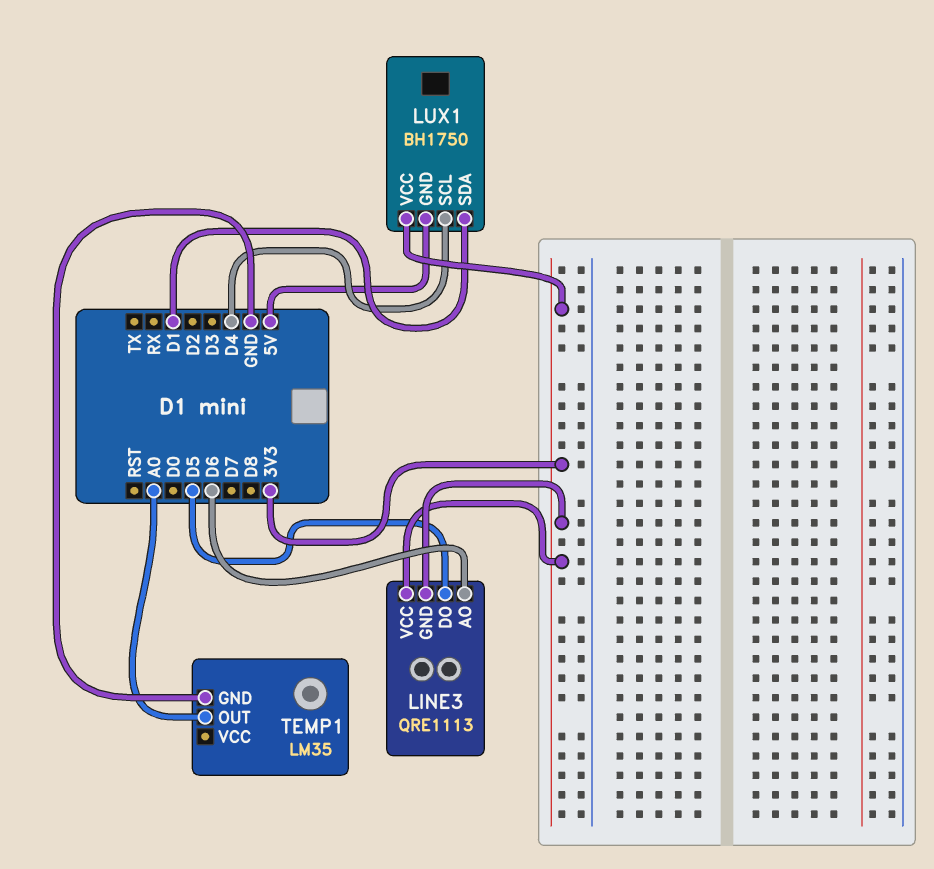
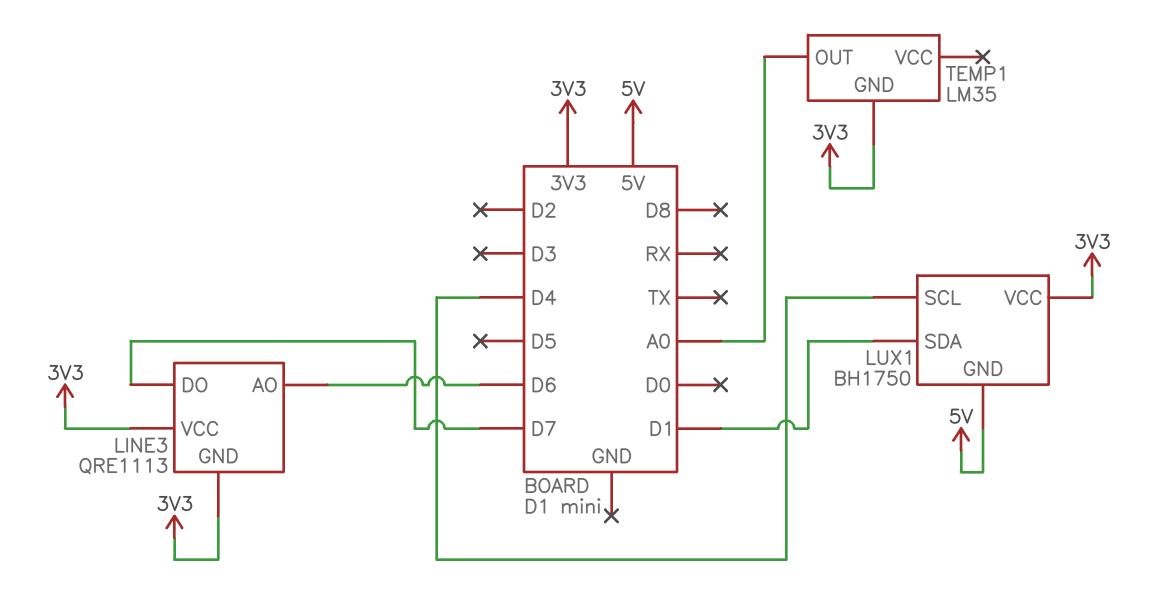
LINE3 pin DO: D5 -> D7
TEMP1 pin GND: GND -> 3V3

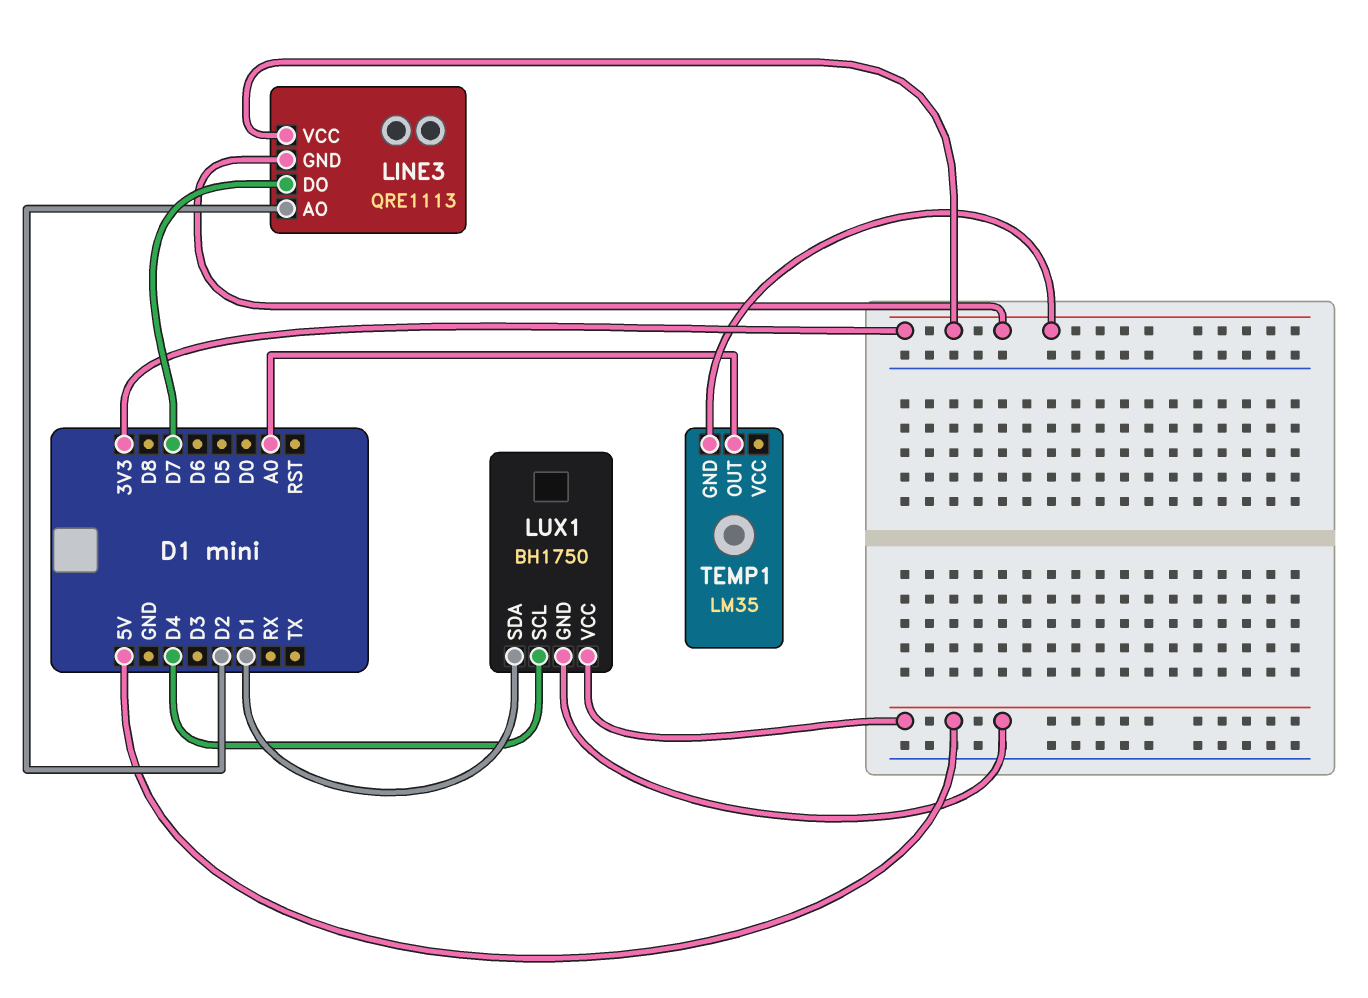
LINE3 pin AO: D6 -> D2
LUX1 pin VCC: 3V3 -> 5V

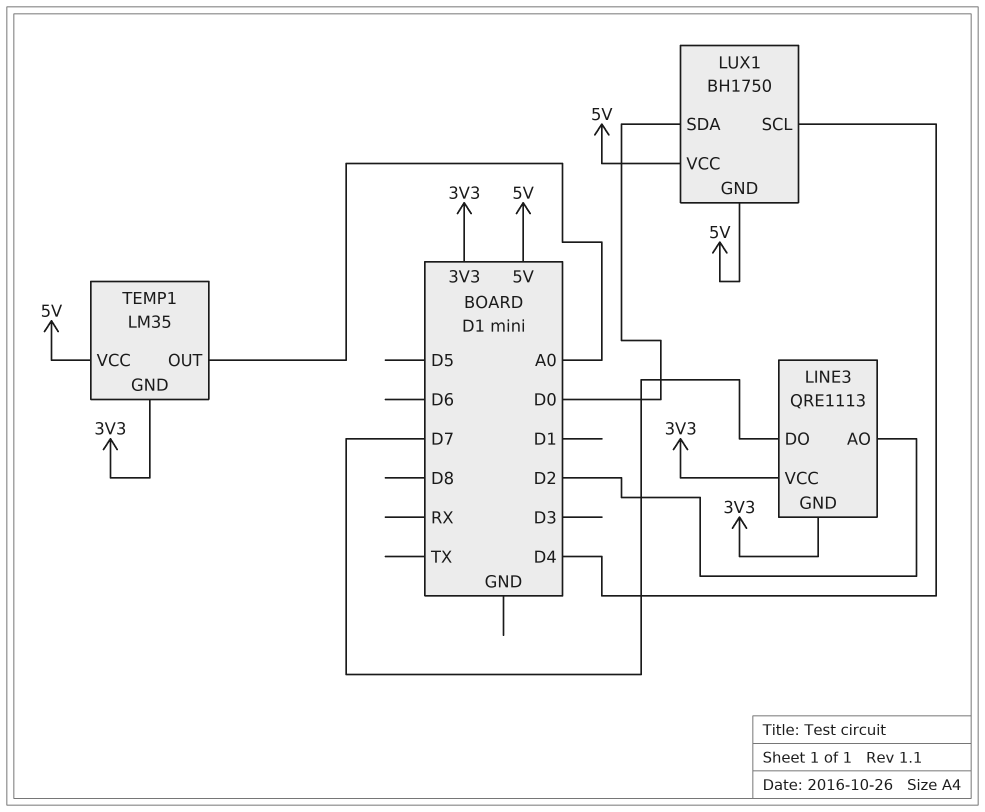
LUX1 pin SDA: D1 -> D0
TEMP1 pin VCC: none -> 5V

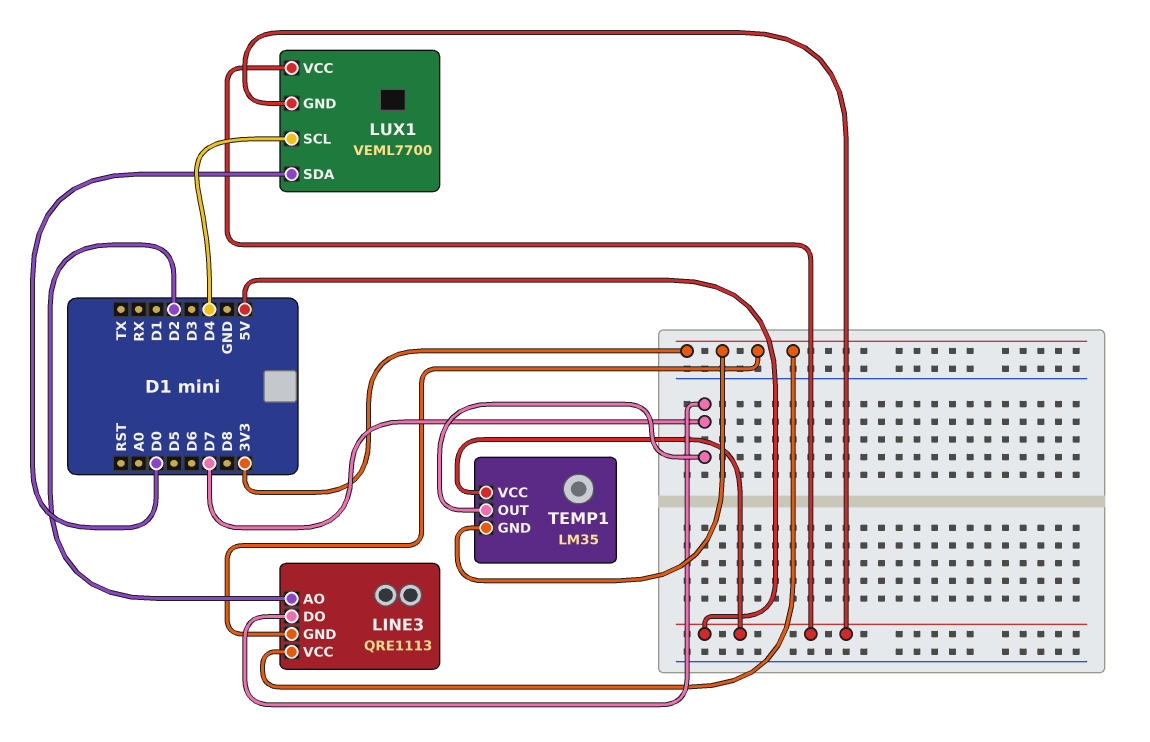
LUX1: BH1750 -> VEML7700
TEMP1 pin OUT: A0 -> D7

